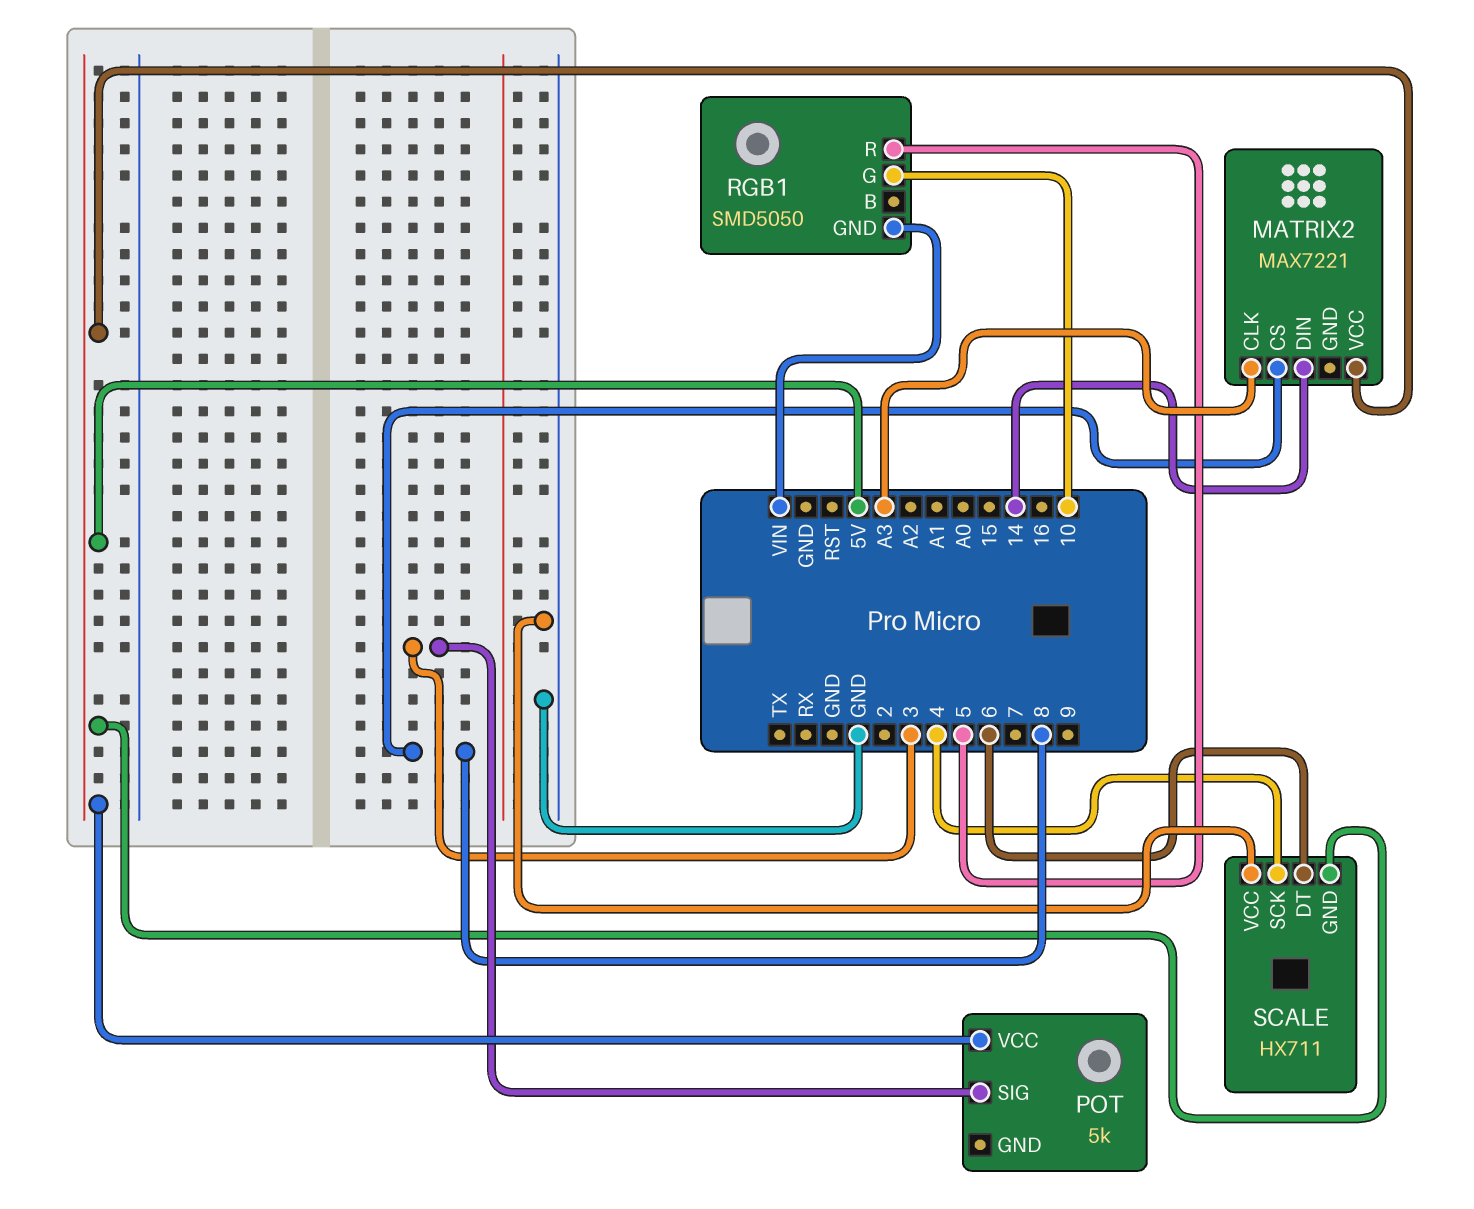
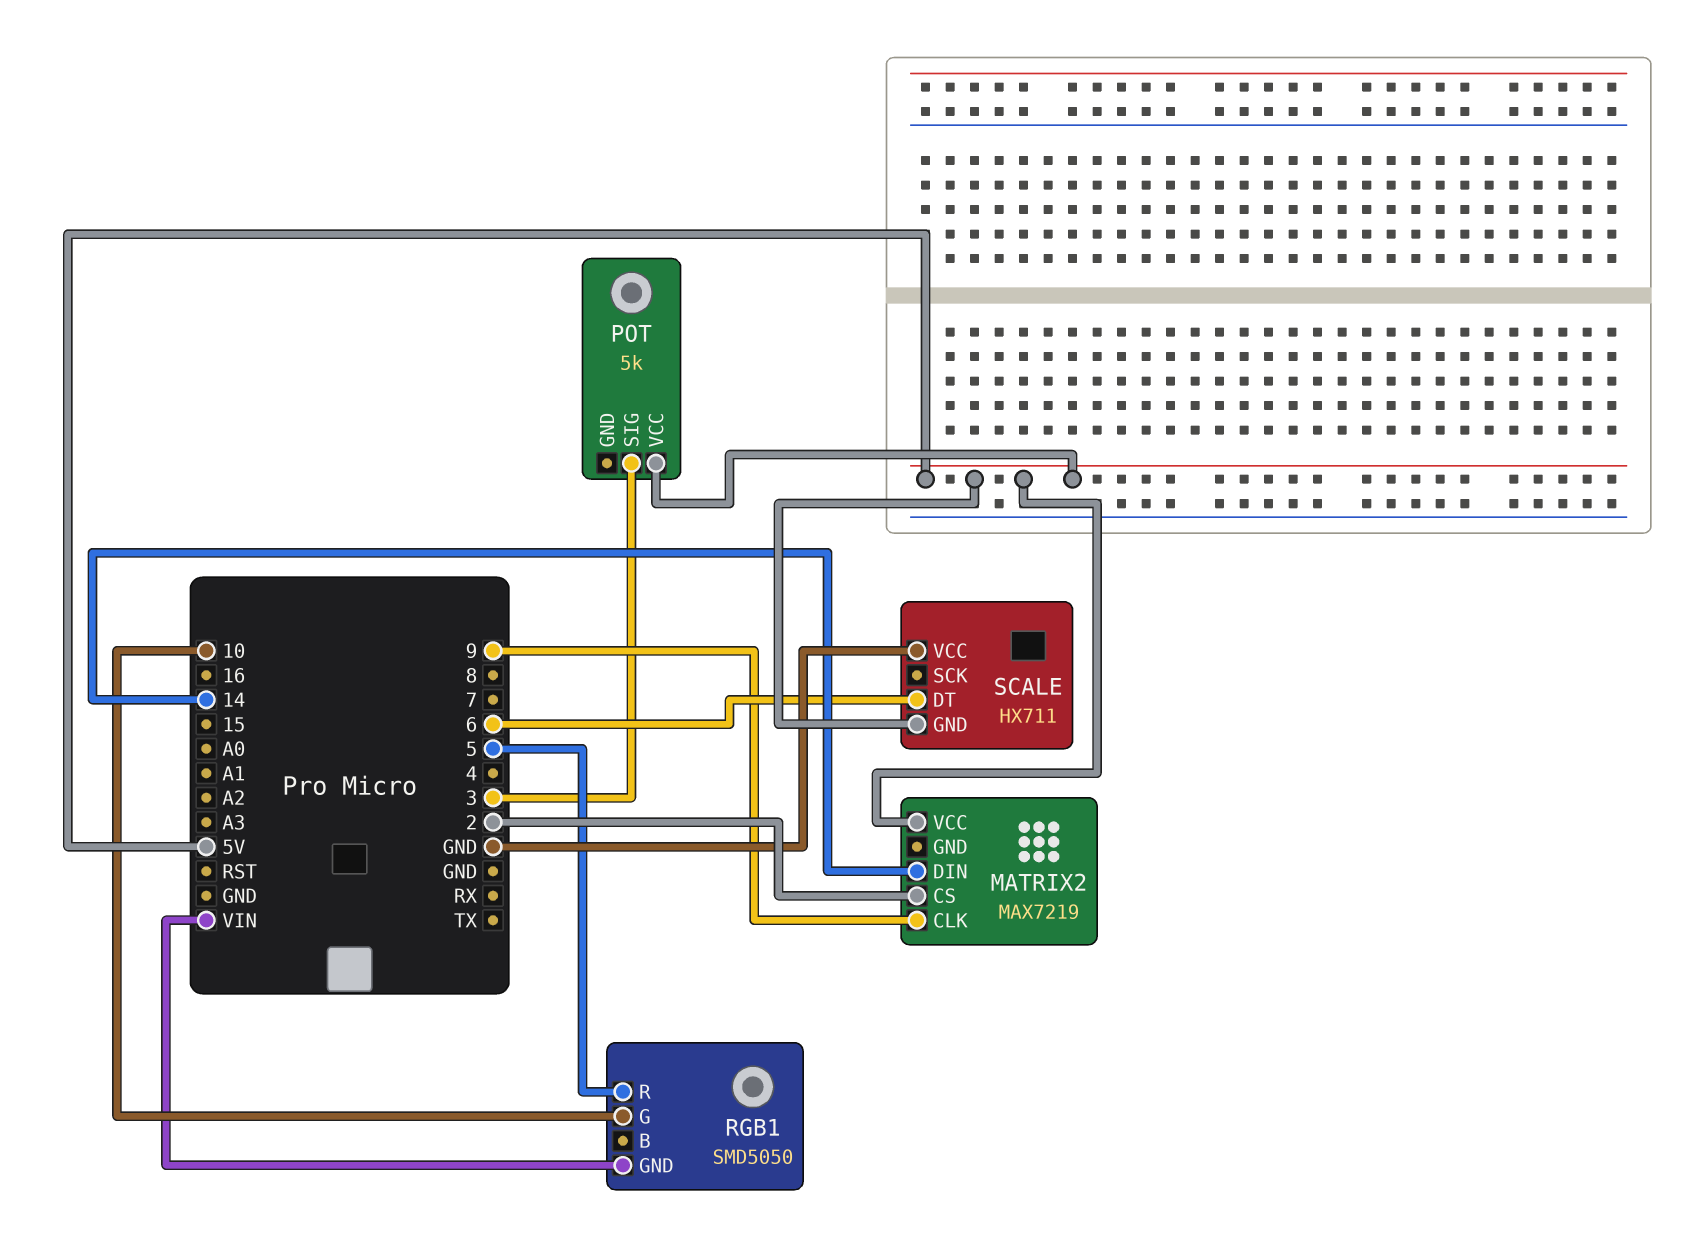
MATRIX2: MAX7221 -> MAX7219
MATRIX2 pin CLK: A3 -> 9
MATRIX2 pin CS: 8 -> 2
SCALE pin SCK: 4 -> none

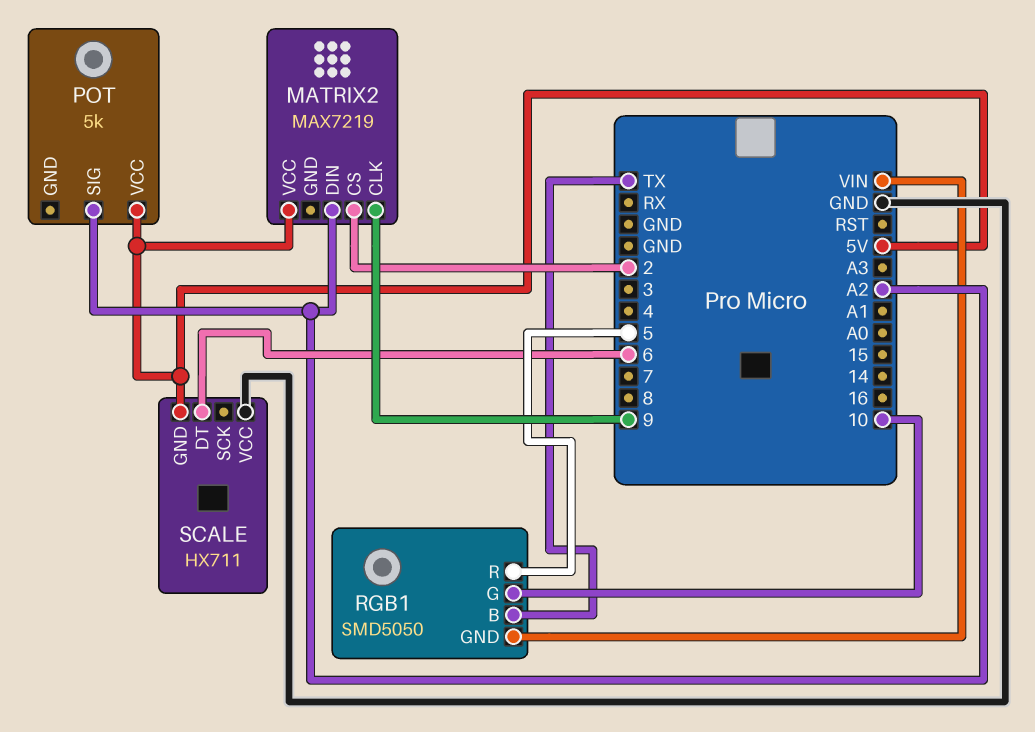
MATRIX2 pin DIN: 14 -> A2
POT pin SIG: 3 -> A2
RGB1 pin B: none -> TX

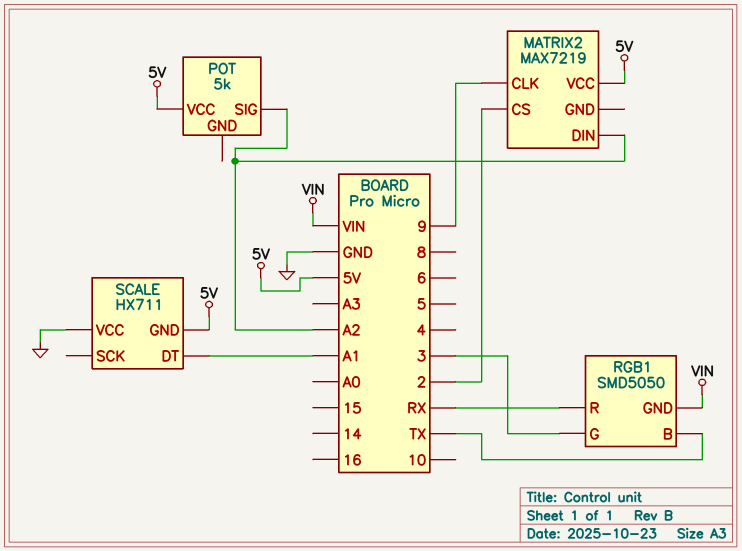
RGB1 pin G: 10 -> 3
RGB1 pin R: 5 -> RX
SCALE pin DT: 6 -> A1

